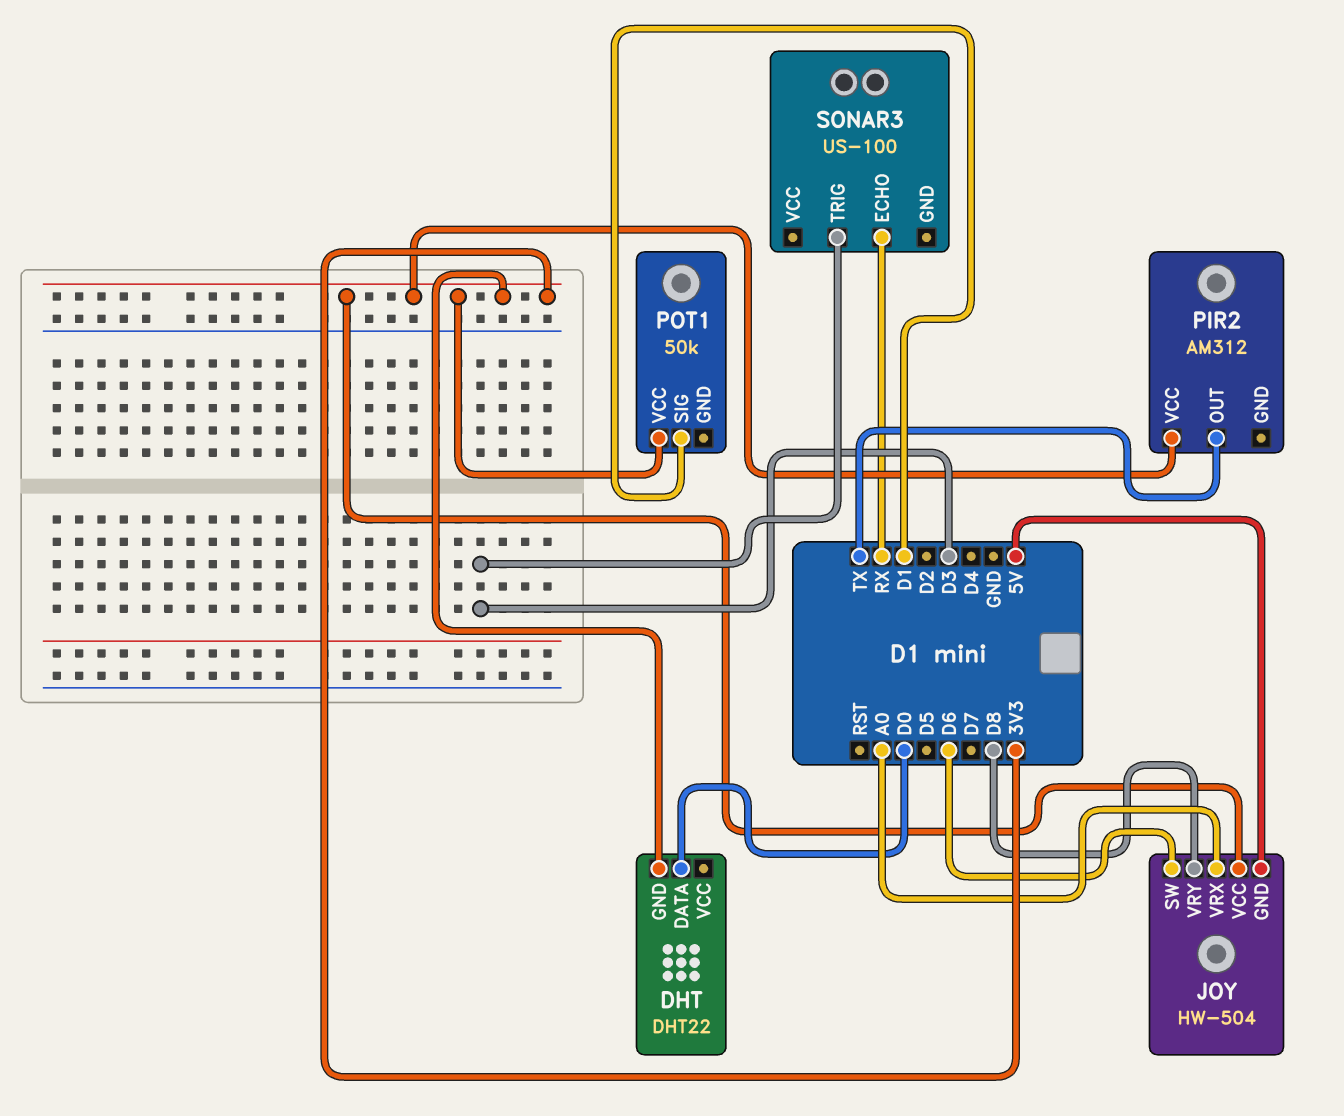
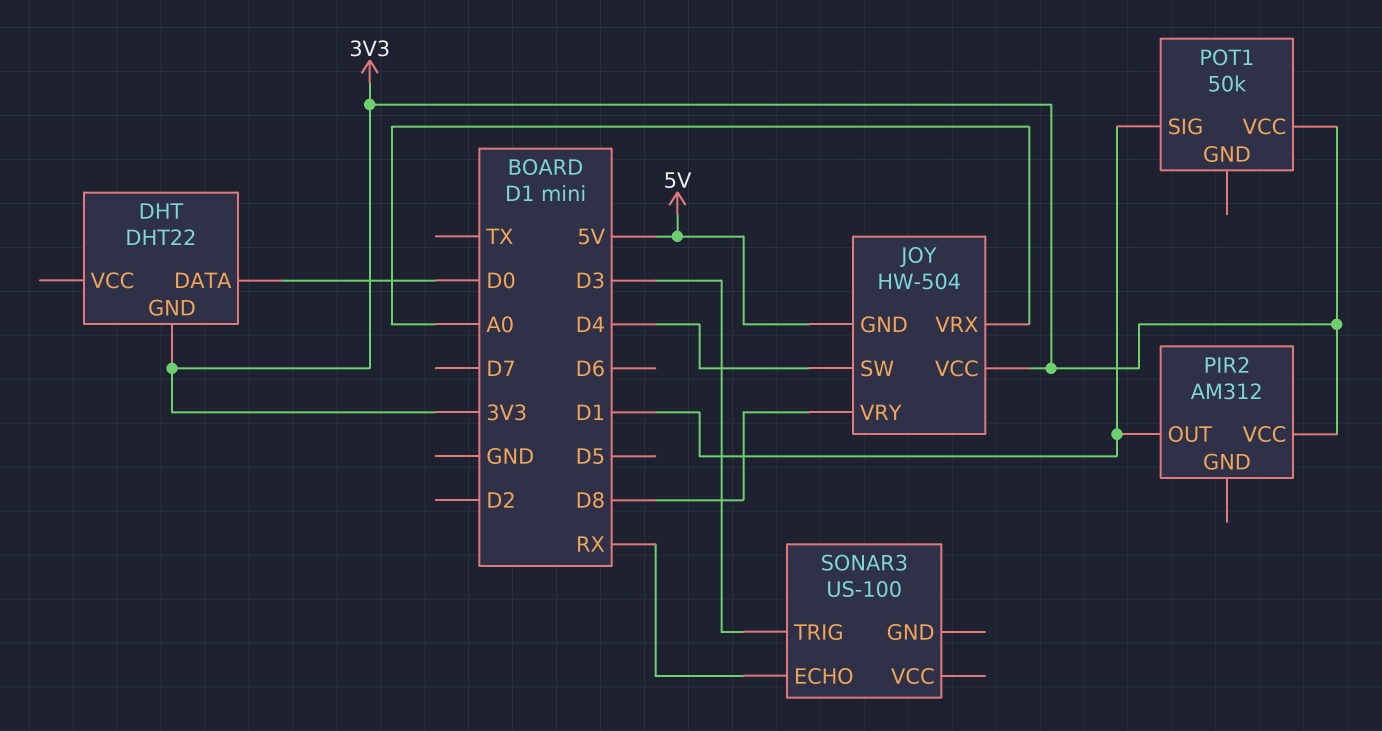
JOY pin SW: D6 -> D4
PIR2 pin OUT: TX -> D1

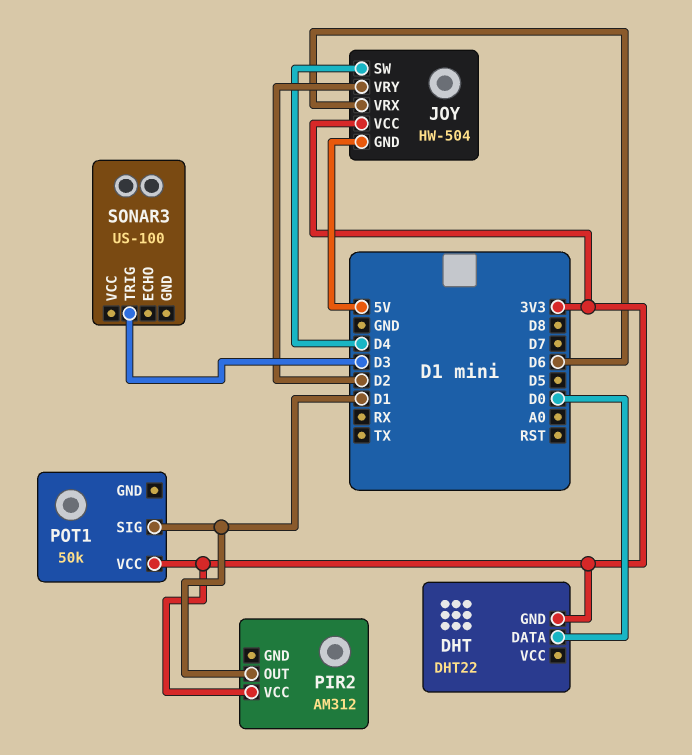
JOY pin VRX: A0 -> D6
JOY pin VRY: D8 -> D2
SONAR3 pin ECHO: RX -> none

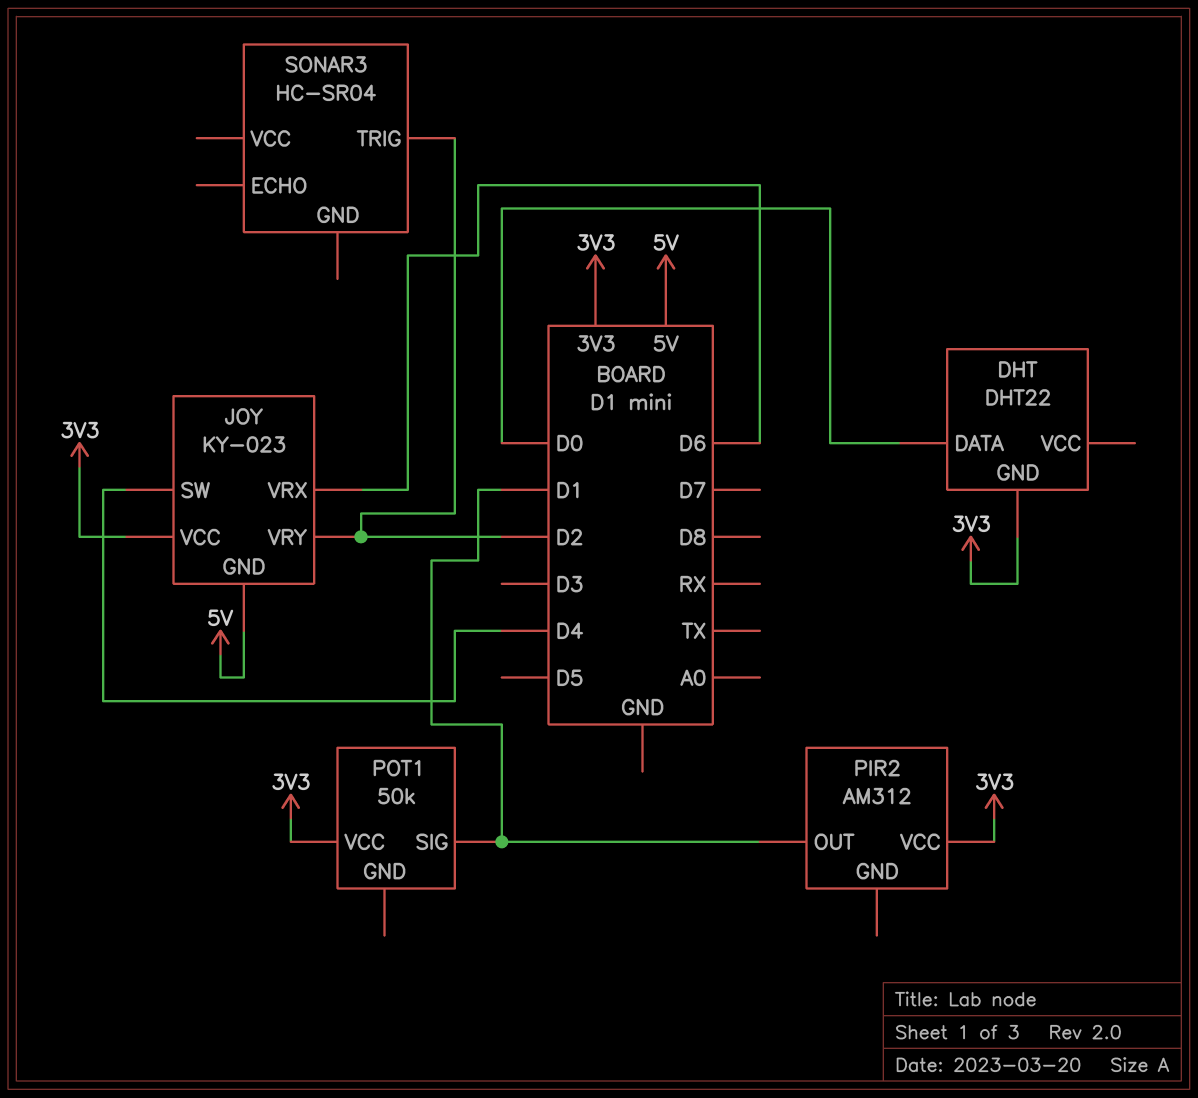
JOY: HW-504 -> KY-023
SONAR3: US-100 -> HC-SR04
SONAR3 pin TRIG: D3 -> D2

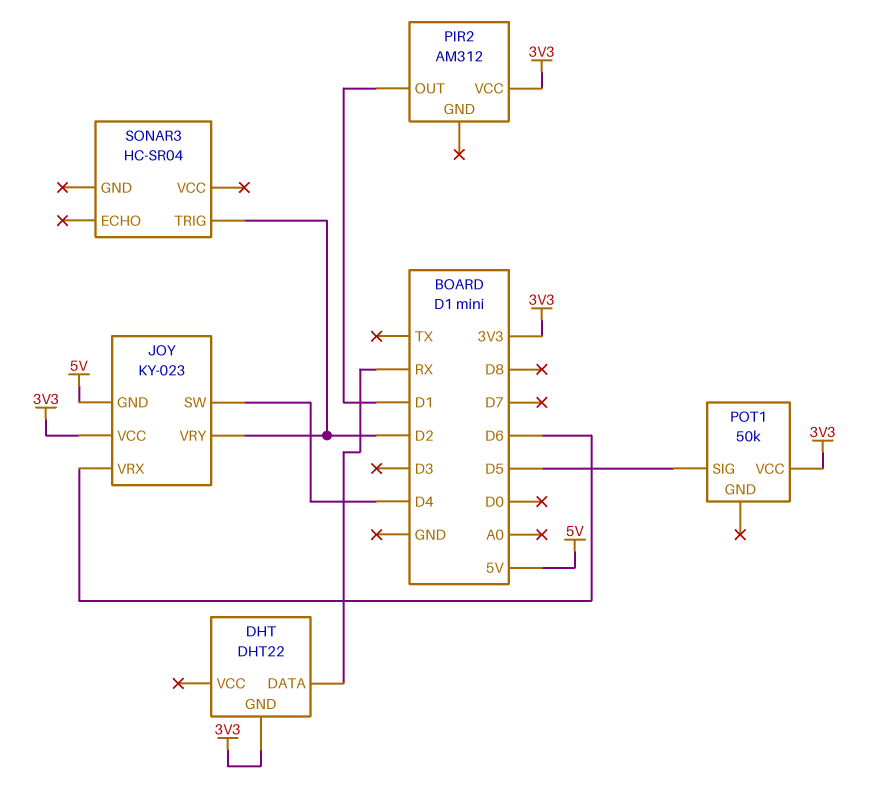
DHT pin DATA: D0 -> RX
POT1 pin SIG: D1 -> D5

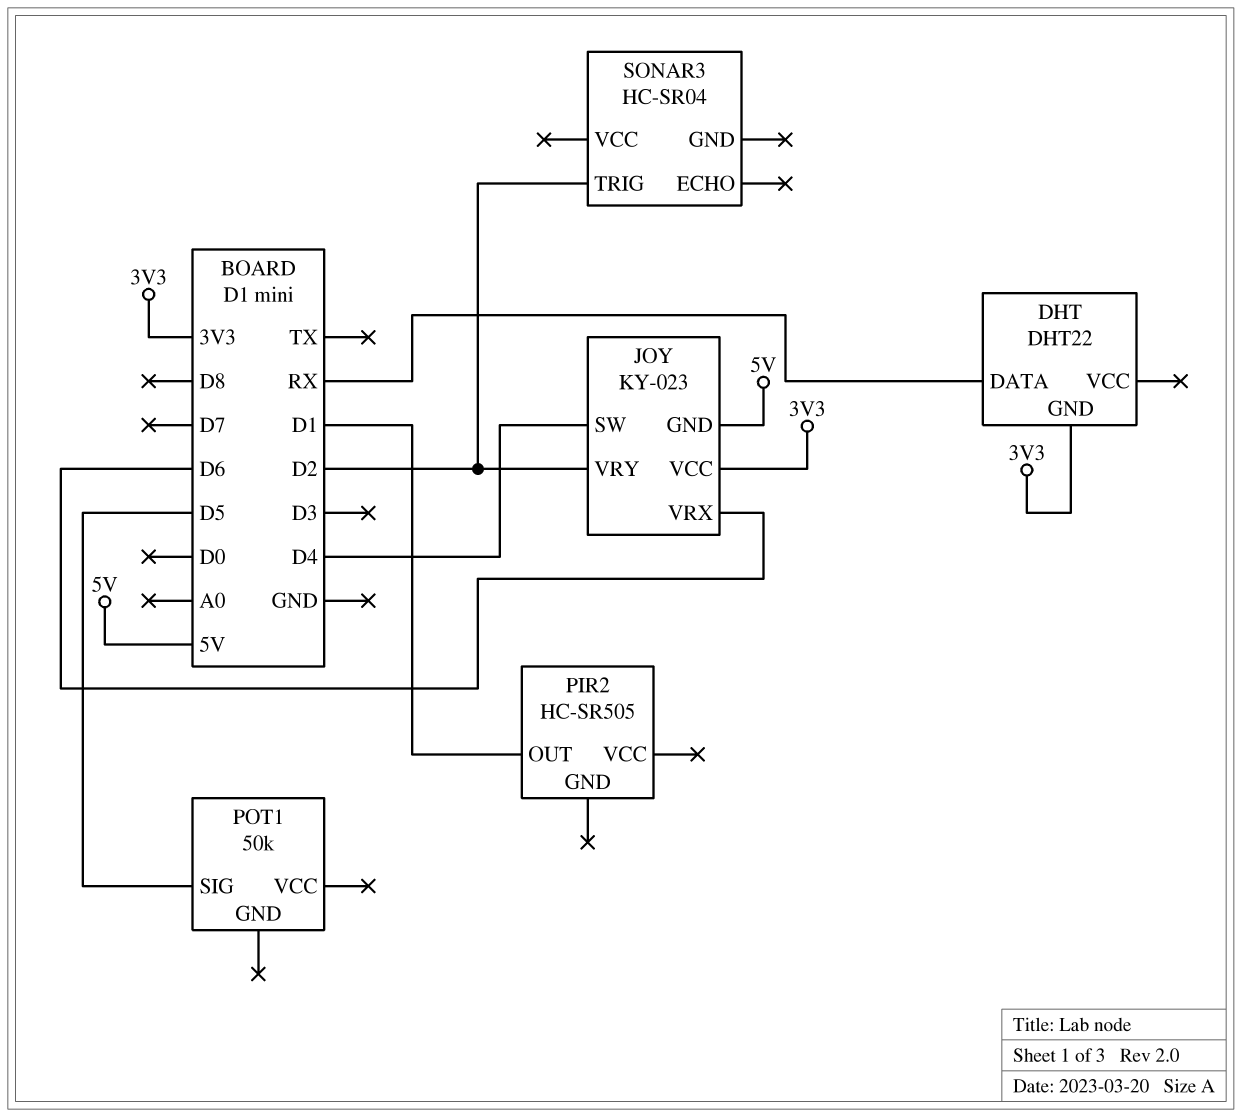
PIR2: AM312 -> HC-SR505
PIR2 pin VCC: 3V3 -> none
POT1 pin VCC: 3V3 -> none

